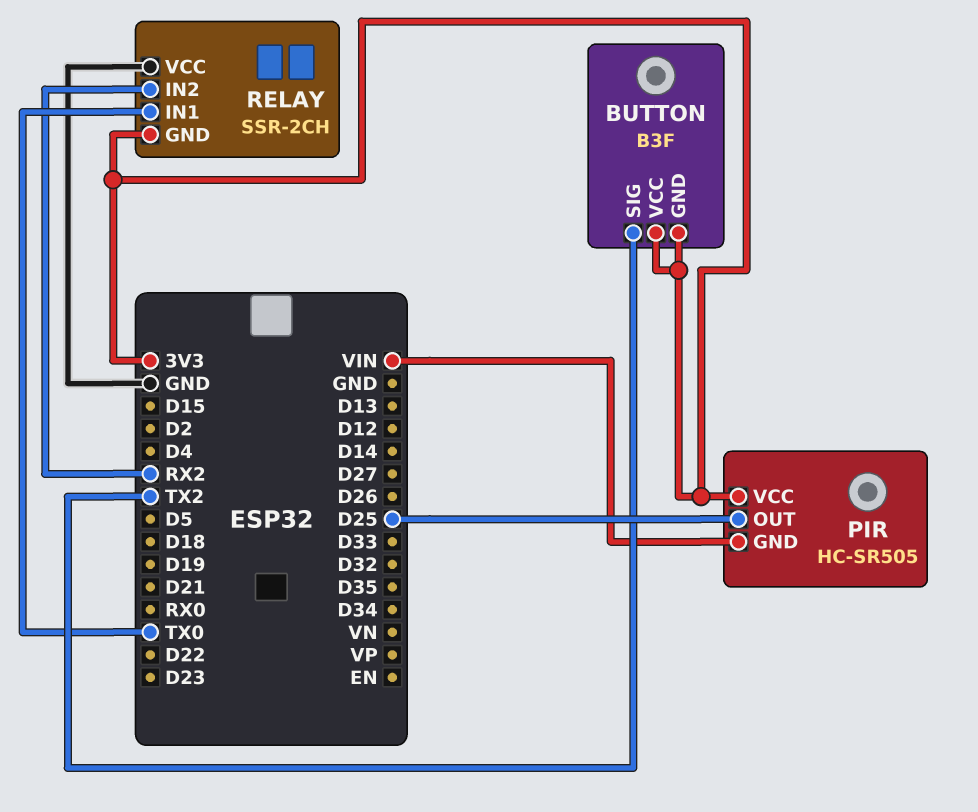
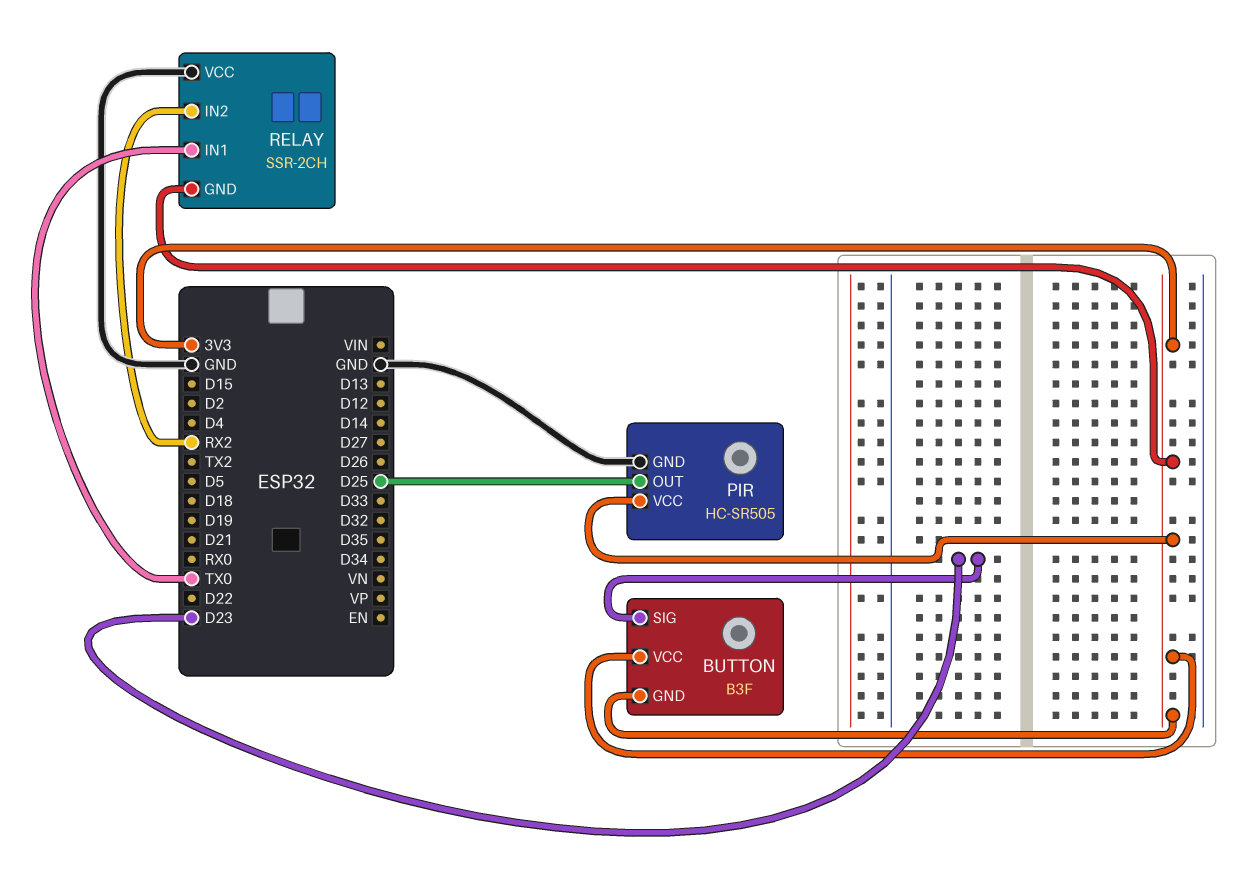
BUTTON pin SIG: TX2 -> D23
PIR pin GND: VIN -> GND

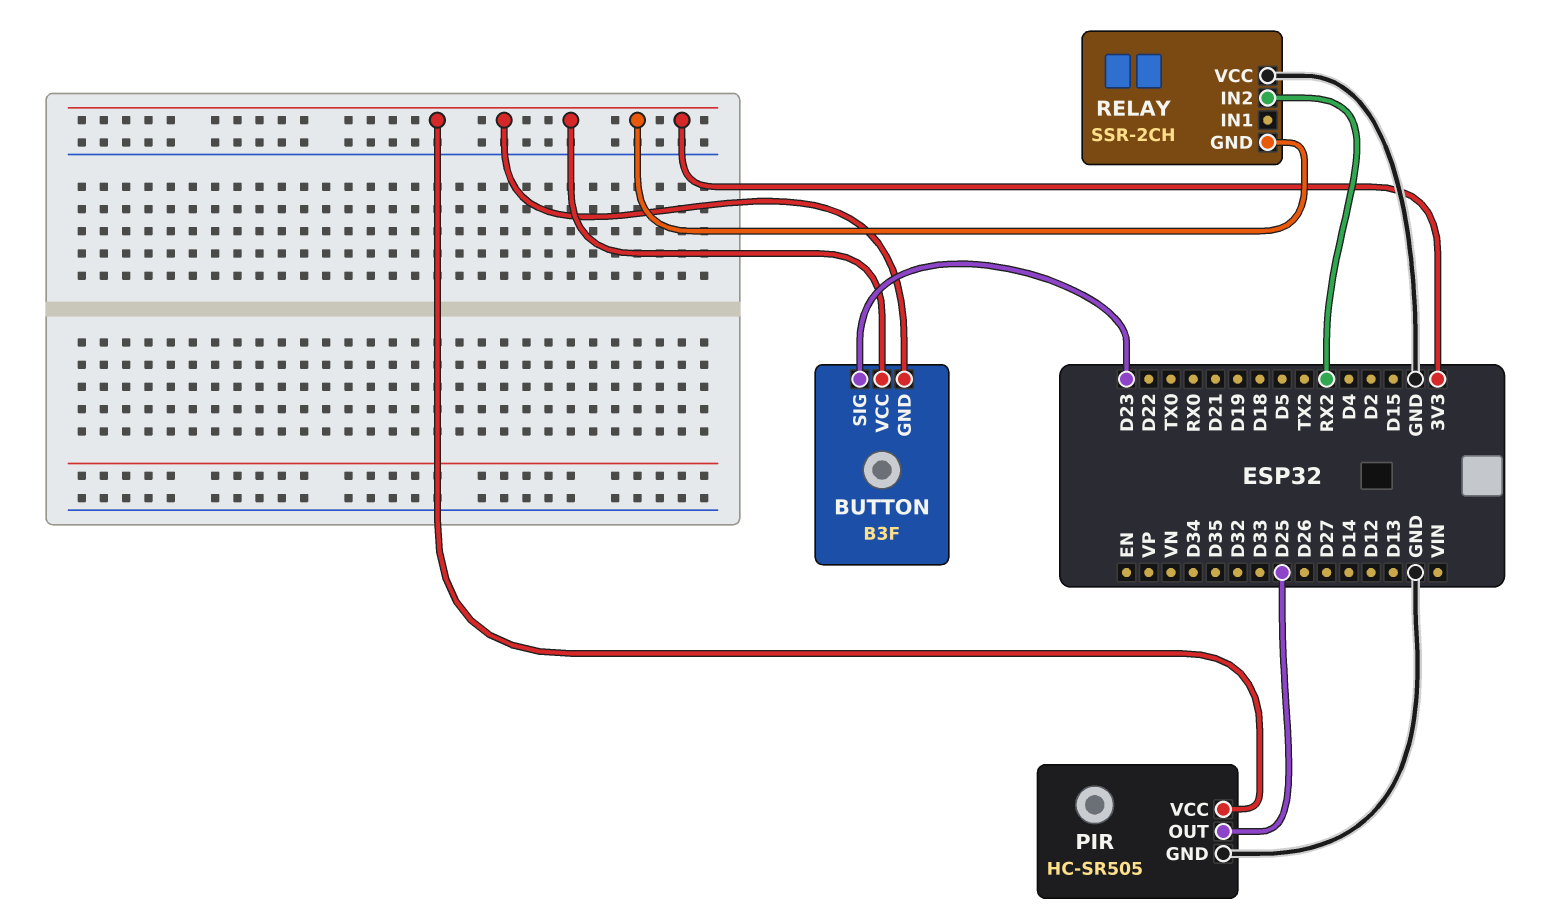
RELAY pin IN1: TX0 -> none

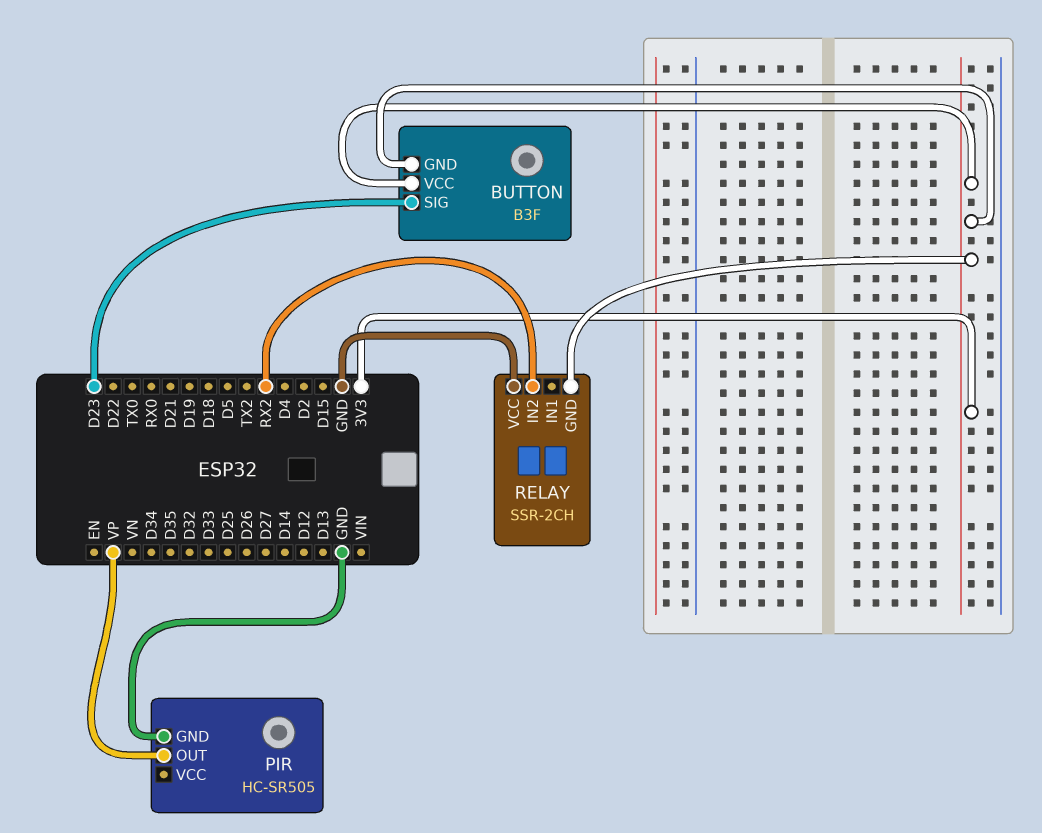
PIR pin OUT: D25 -> VP
PIR pin VCC: 3V3 -> none

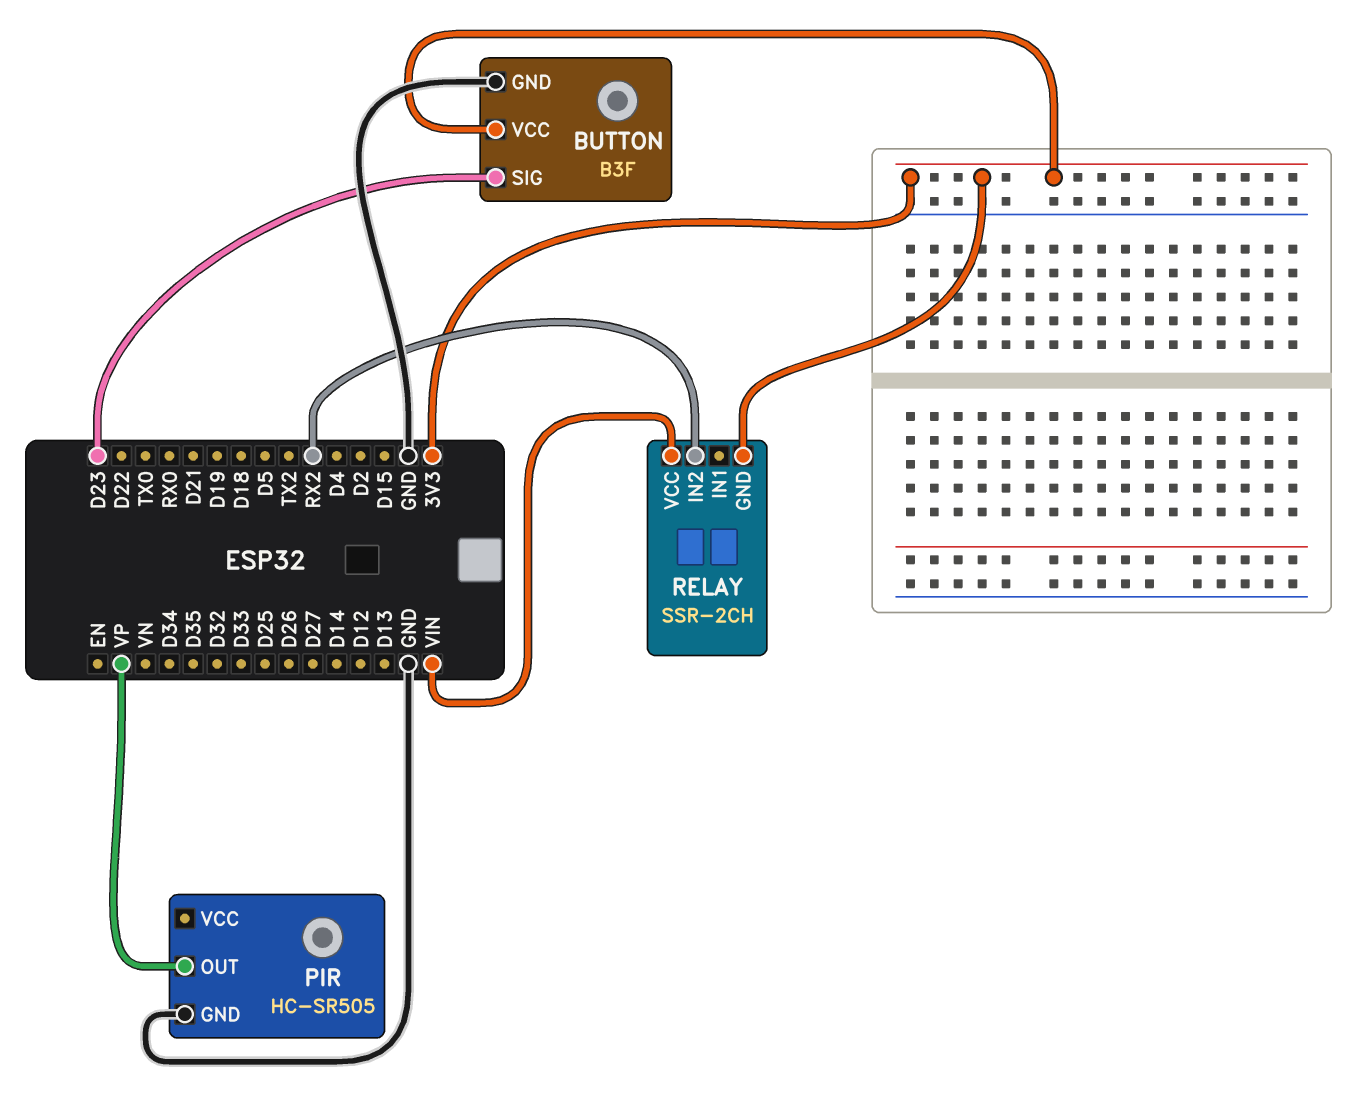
BUTTON pin GND: 3V3 -> GND
RELAY pin VCC: GND -> VIN

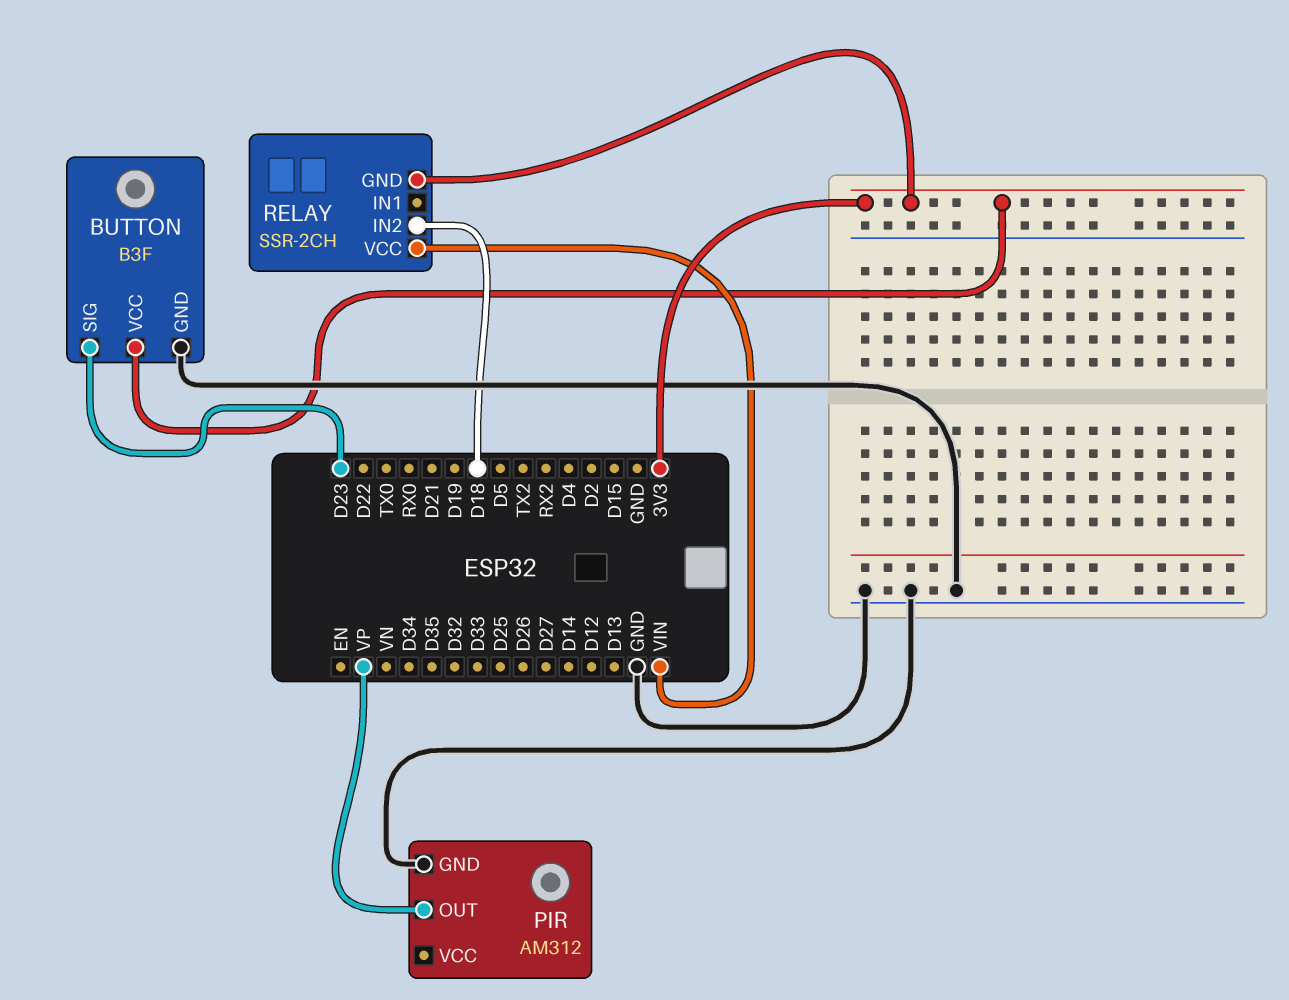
PIR: HC-SR505 -> AM312
RELAY pin IN2: RX2 -> D18

